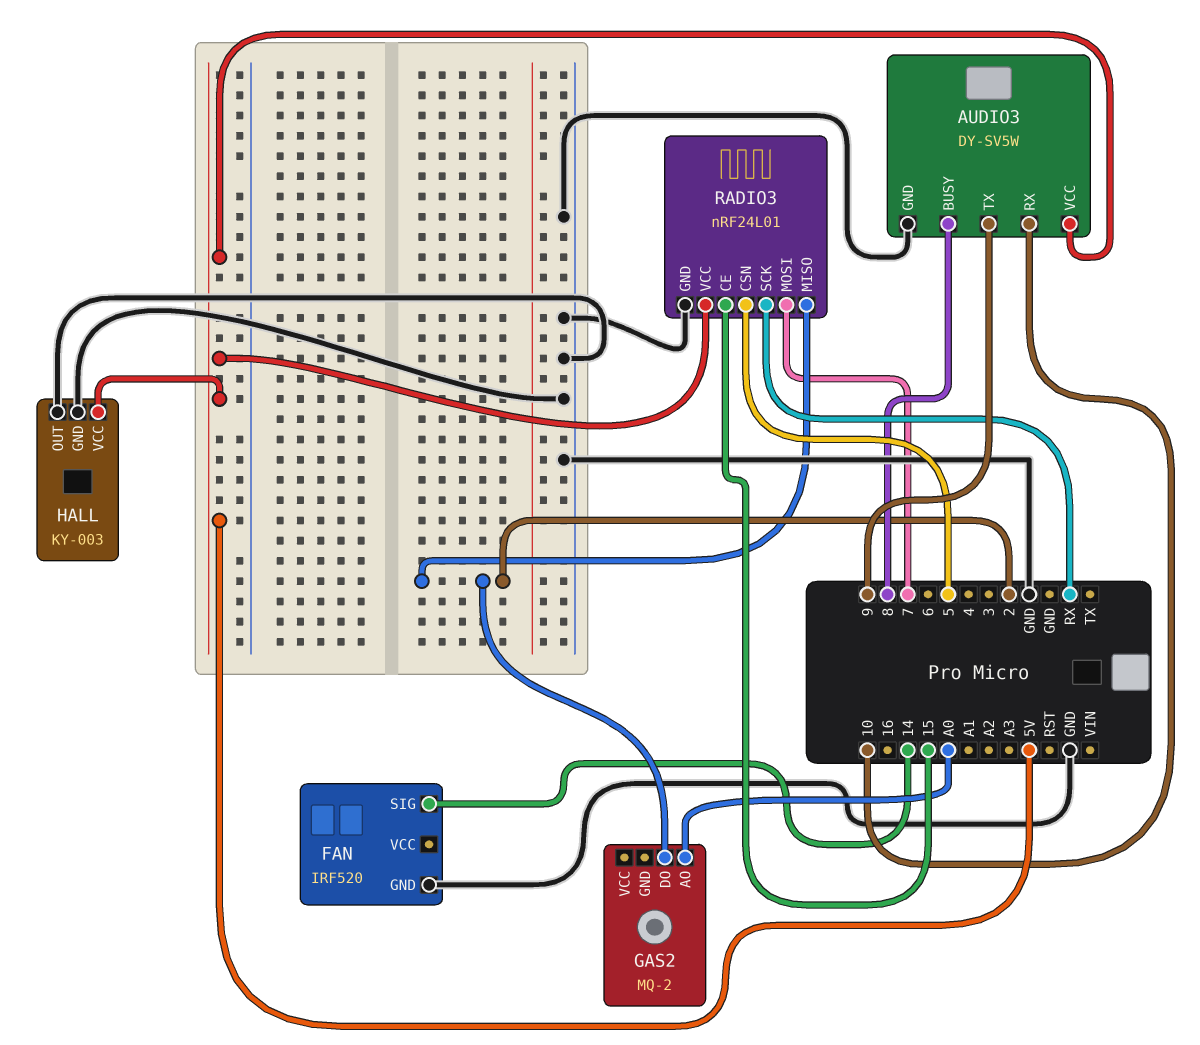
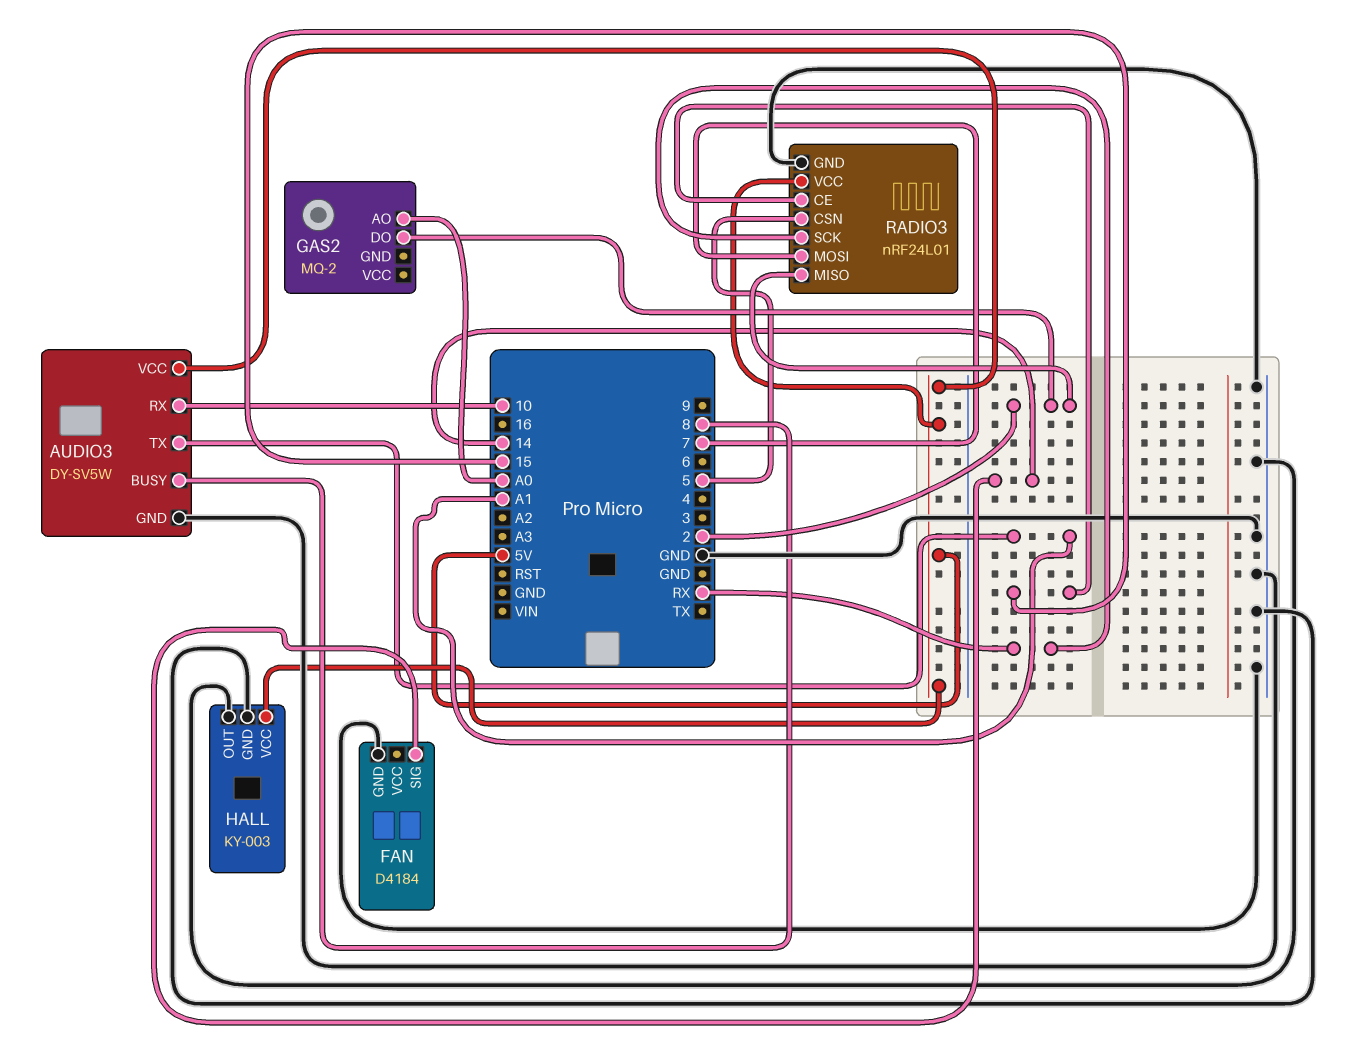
AUDIO3 pin TX: 9 -> A1
FAN: IRF520 -> D4184

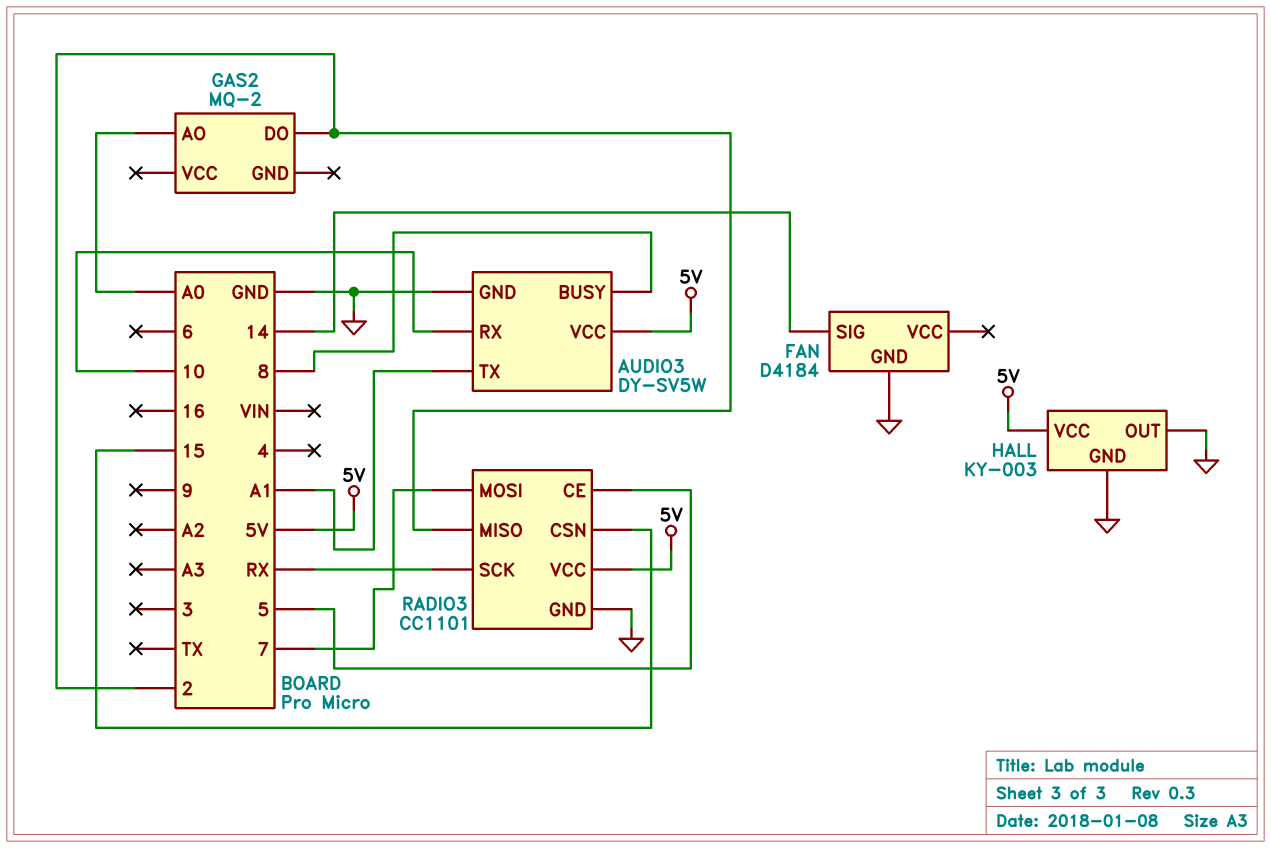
RADIO3: nRF24L01 -> CC1101
RADIO3 pin CE: 15 -> 5
RADIO3 pin CSN: 5 -> 15

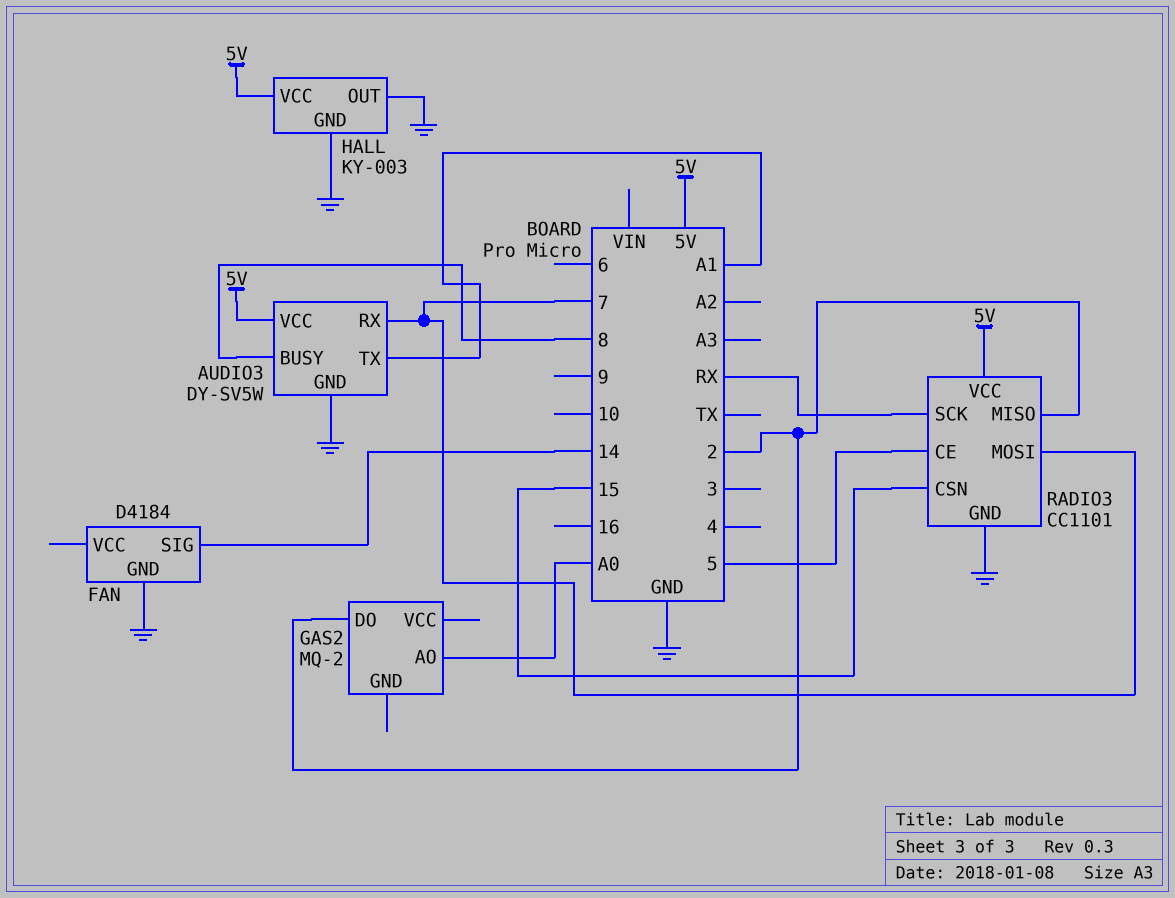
AUDIO3 pin RX: 10 -> 7

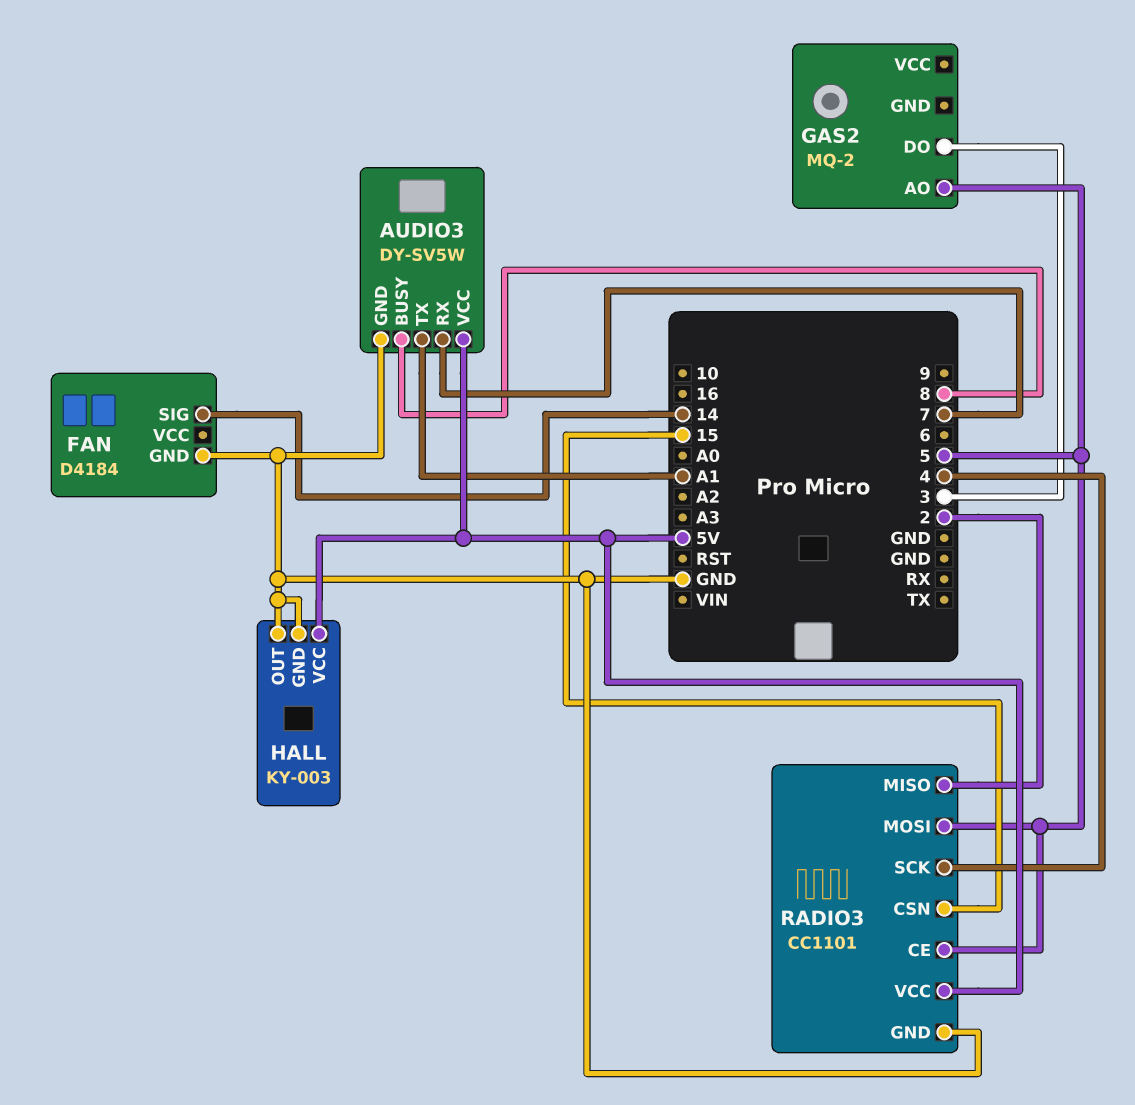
GAS2 pin AO: A0 -> 5
GAS2 pin DO: 2 -> 3
RADIO3 pin MOSI: 7 -> 5
RADIO3 pin SCK: RX -> 4

